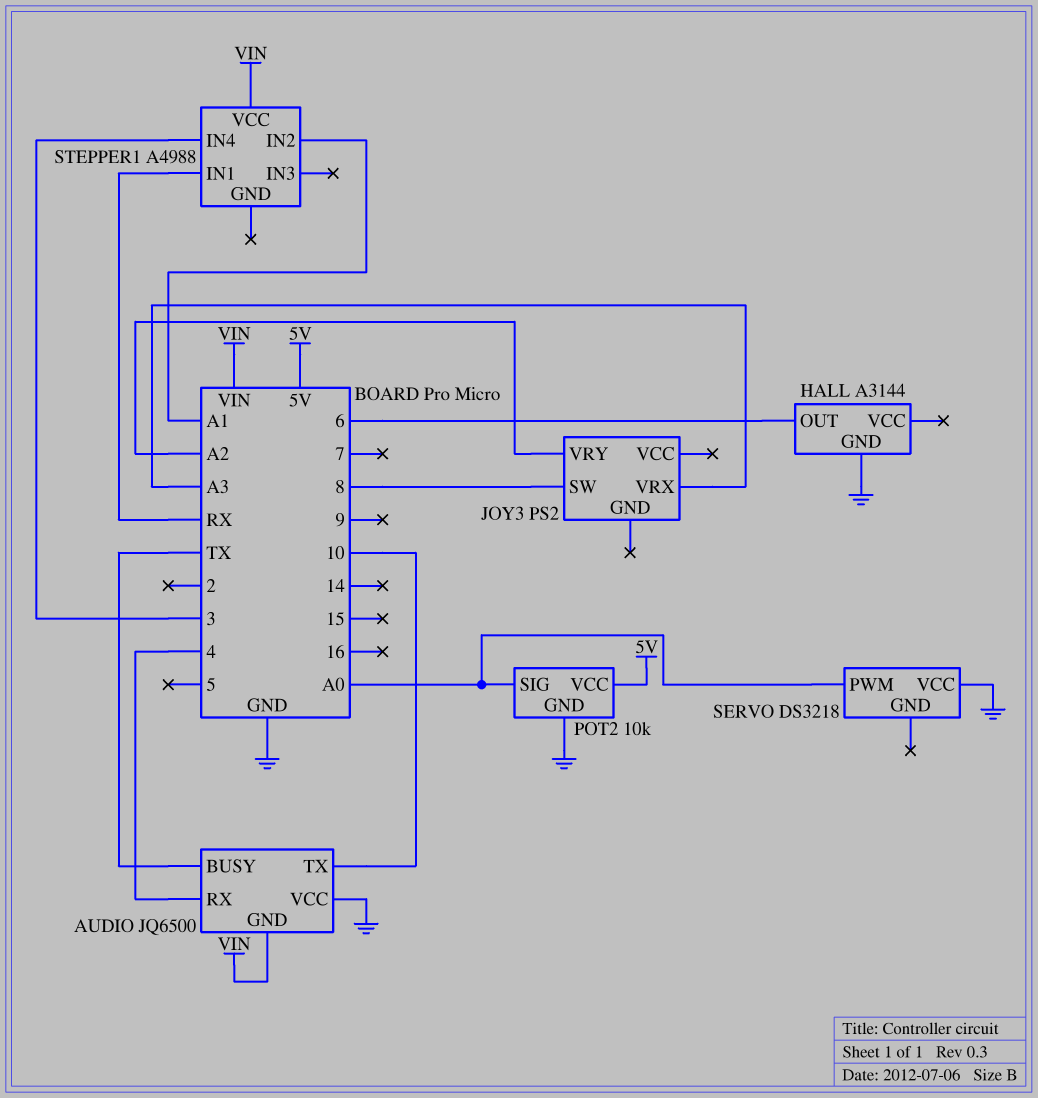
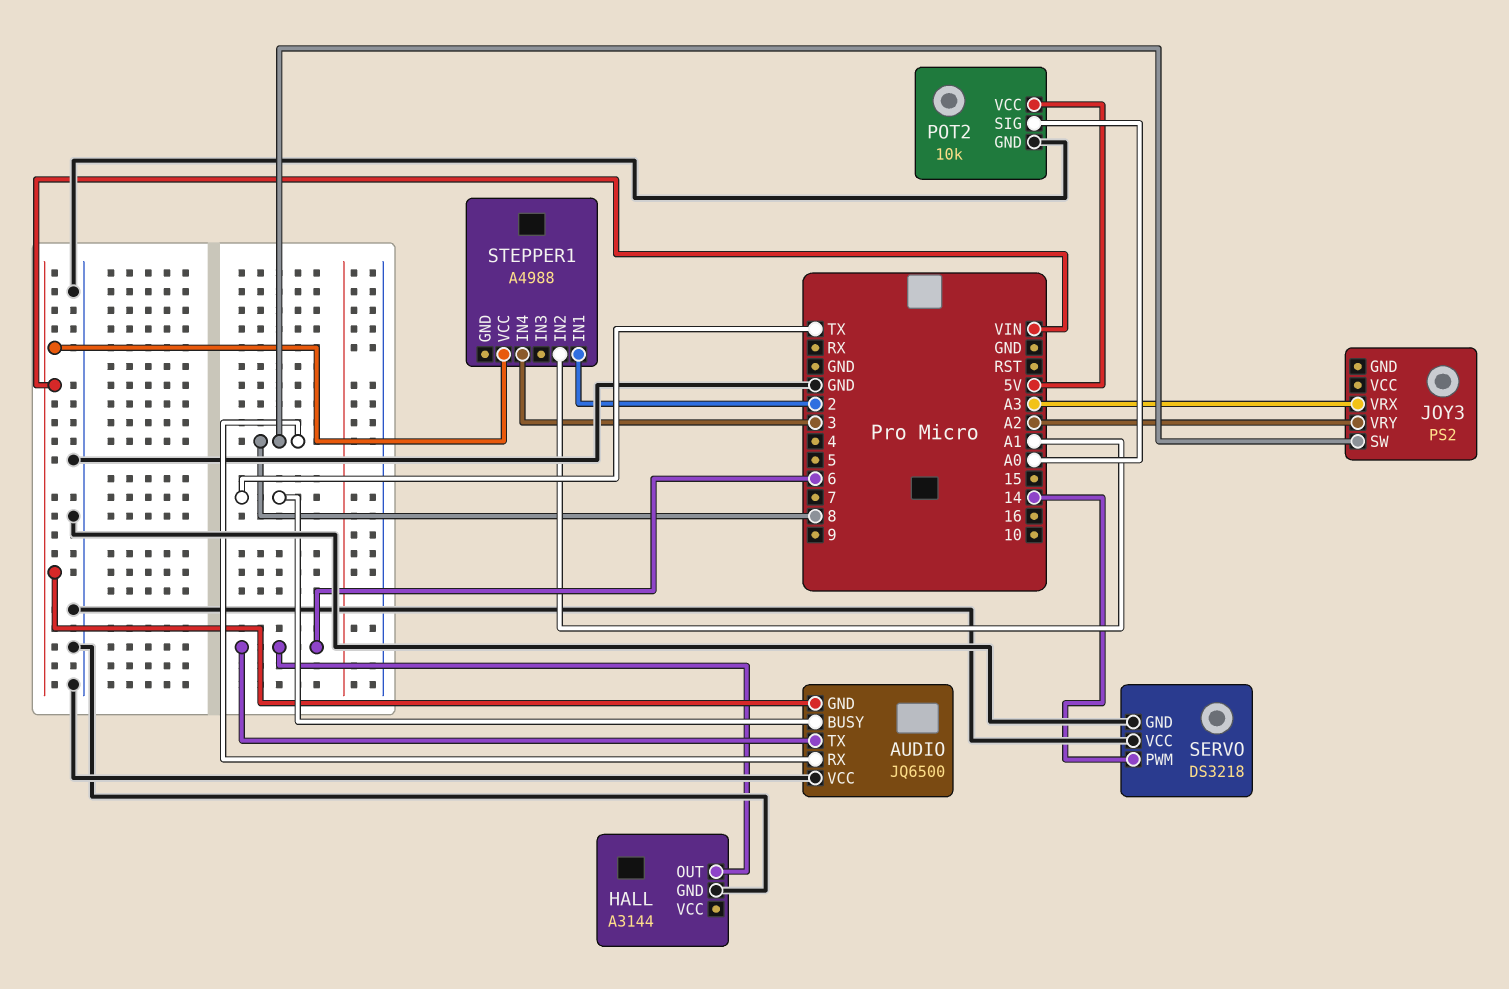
AUDIO pin RX: 4 -> 8
AUDIO pin TX: 10 -> 6
SERVO pin GND: none -> GND
SERVO pin PWM: A0 -> 14
STEPPER1 pin IN1: RX -> 2

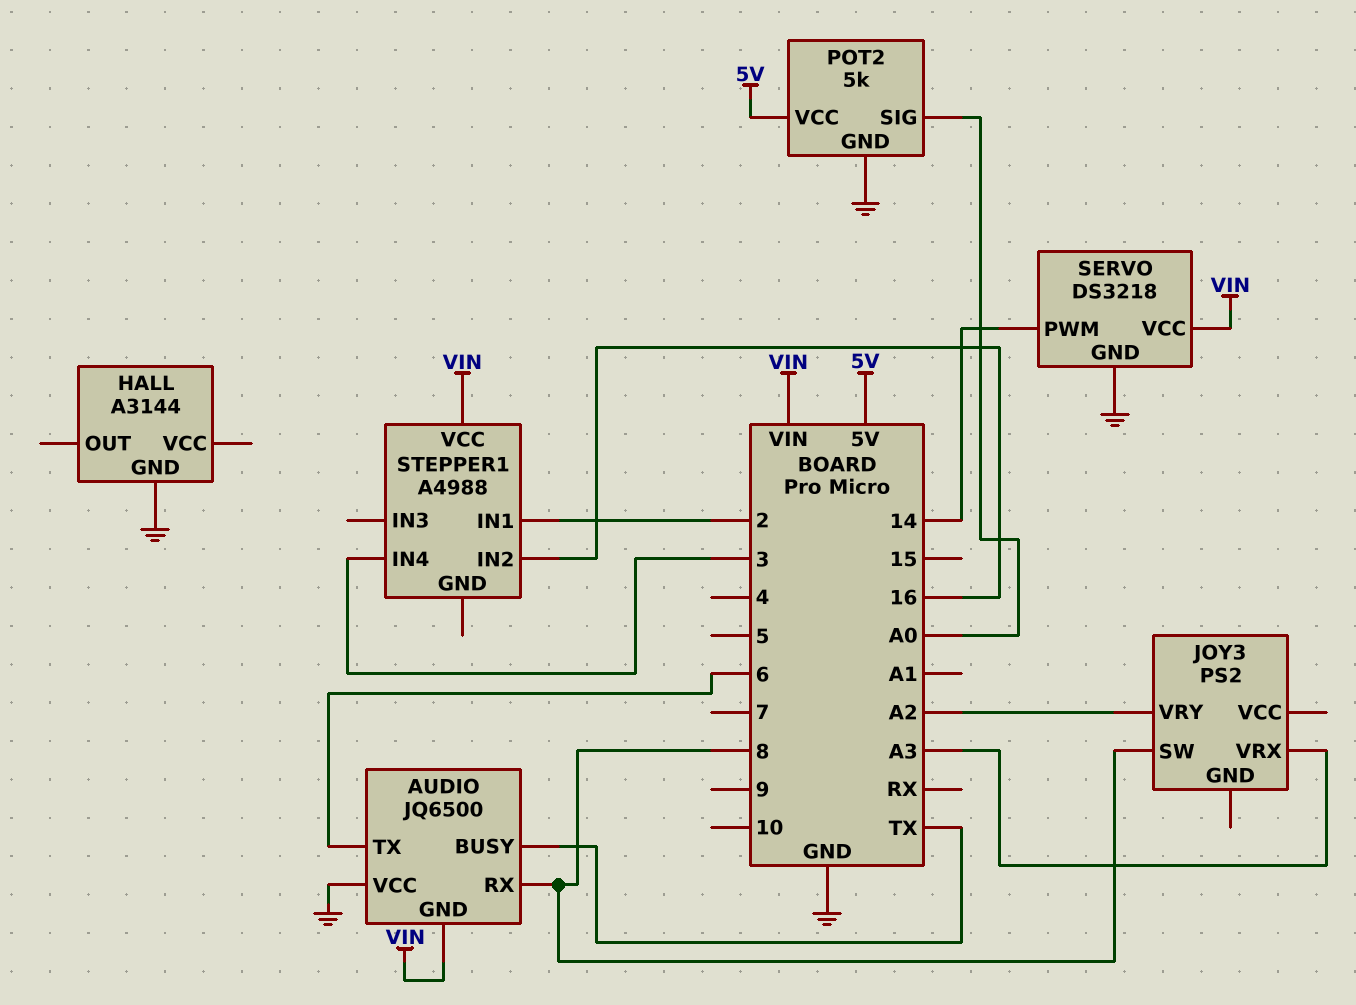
HALL pin OUT: 6 -> none
POT2: 10k -> 5k
SERVO pin VCC: GND -> VIN
STEPPER1 pin IN2: A1 -> 16

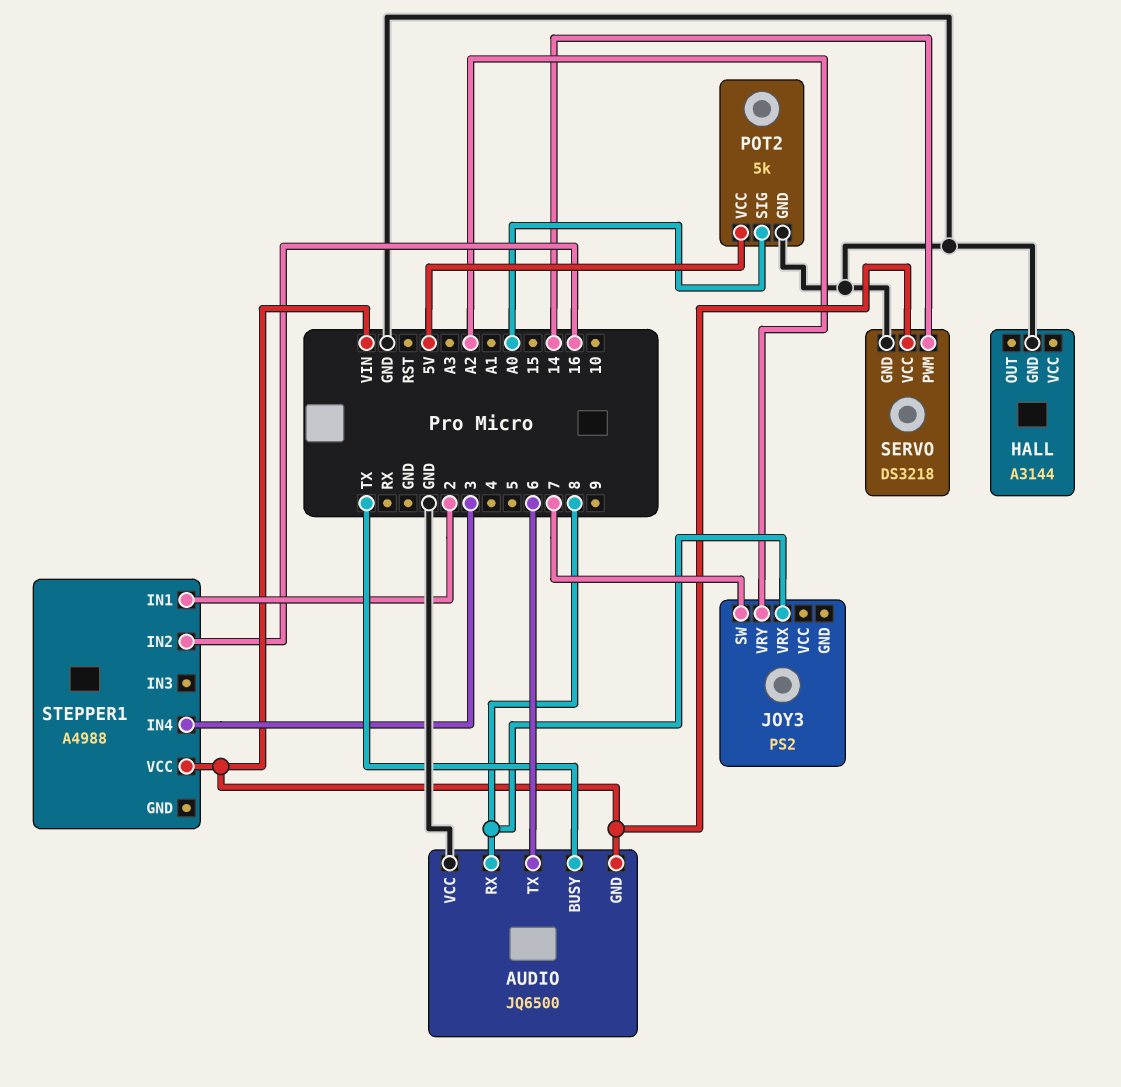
JOY3 pin SW: 8 -> 7
JOY3 pin VRX: A3 -> 8

